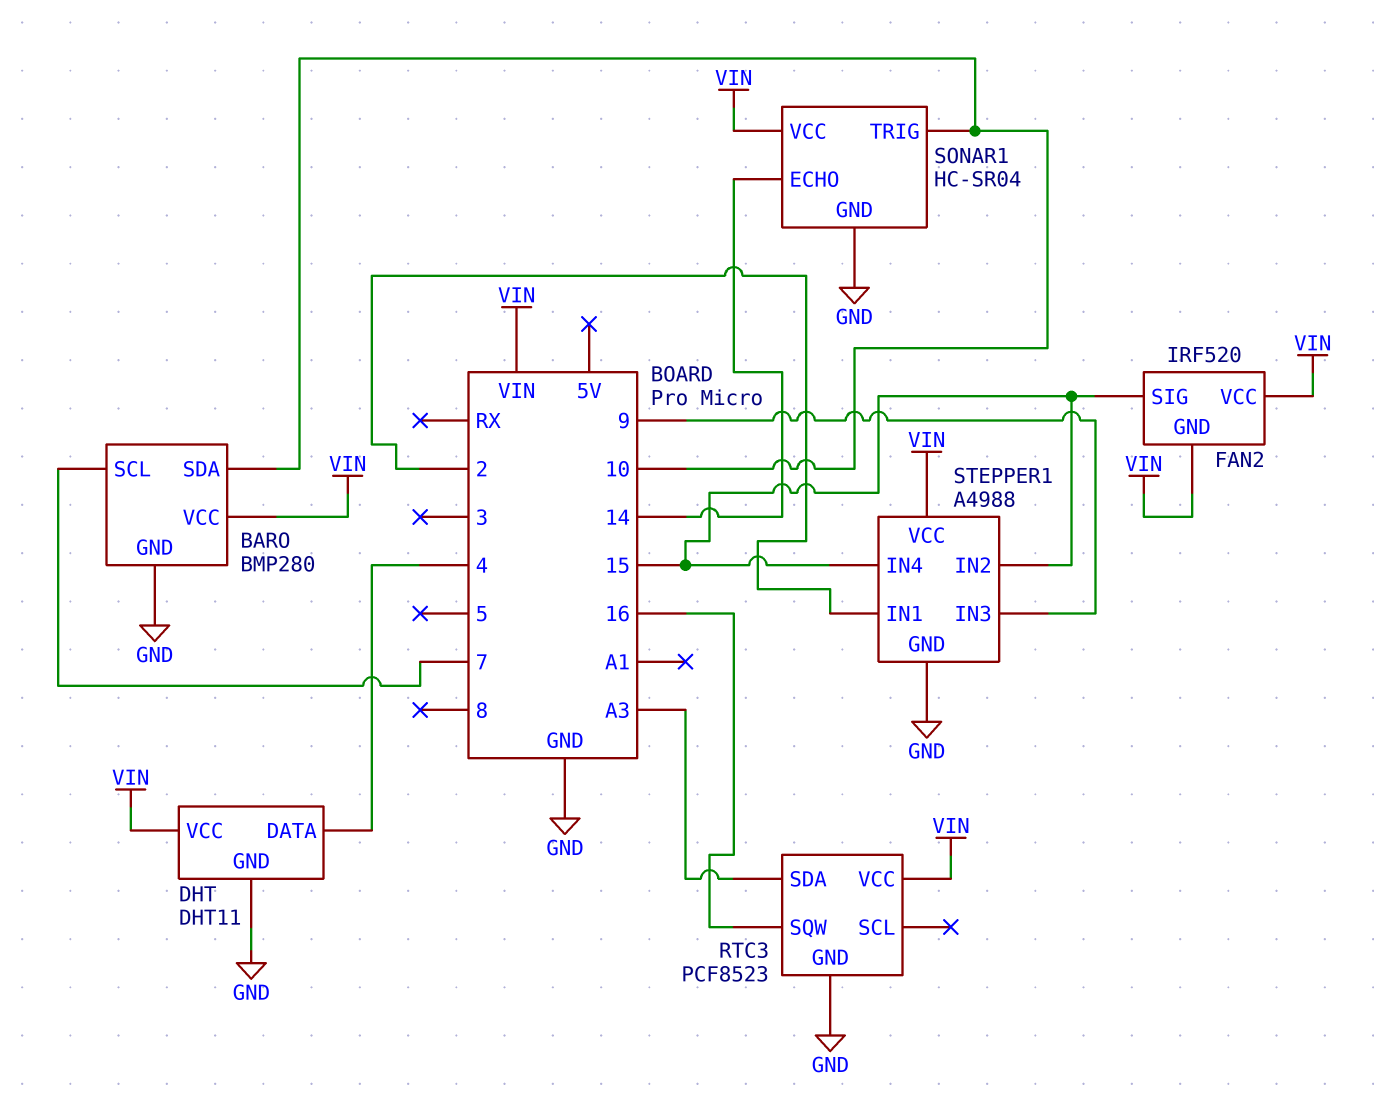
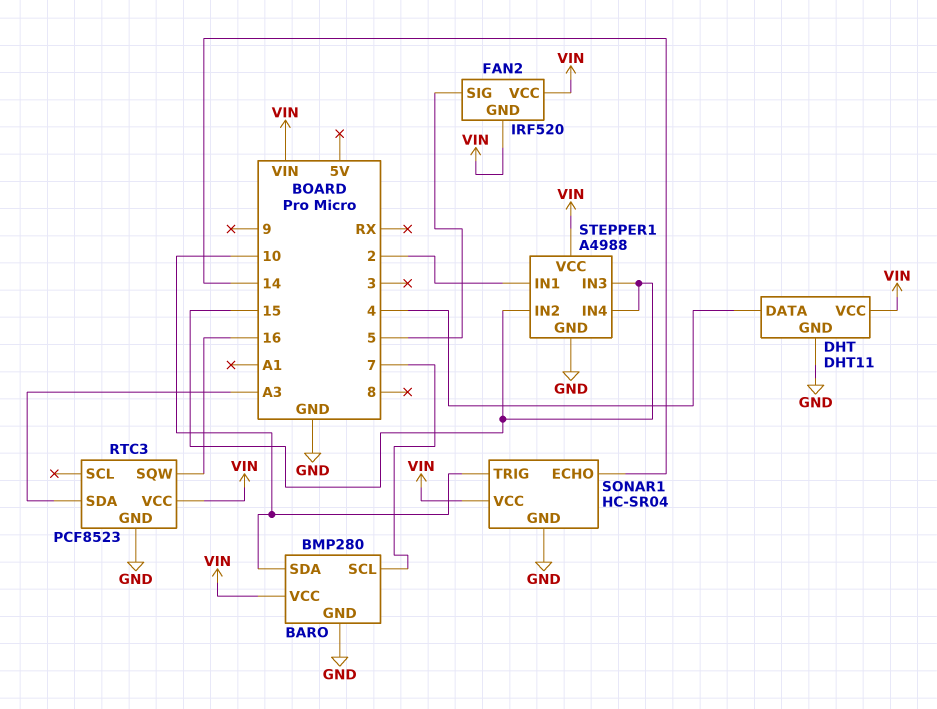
FAN2 pin SIG: 15 -> 5
STEPPER1 pin IN3: 9 -> 15

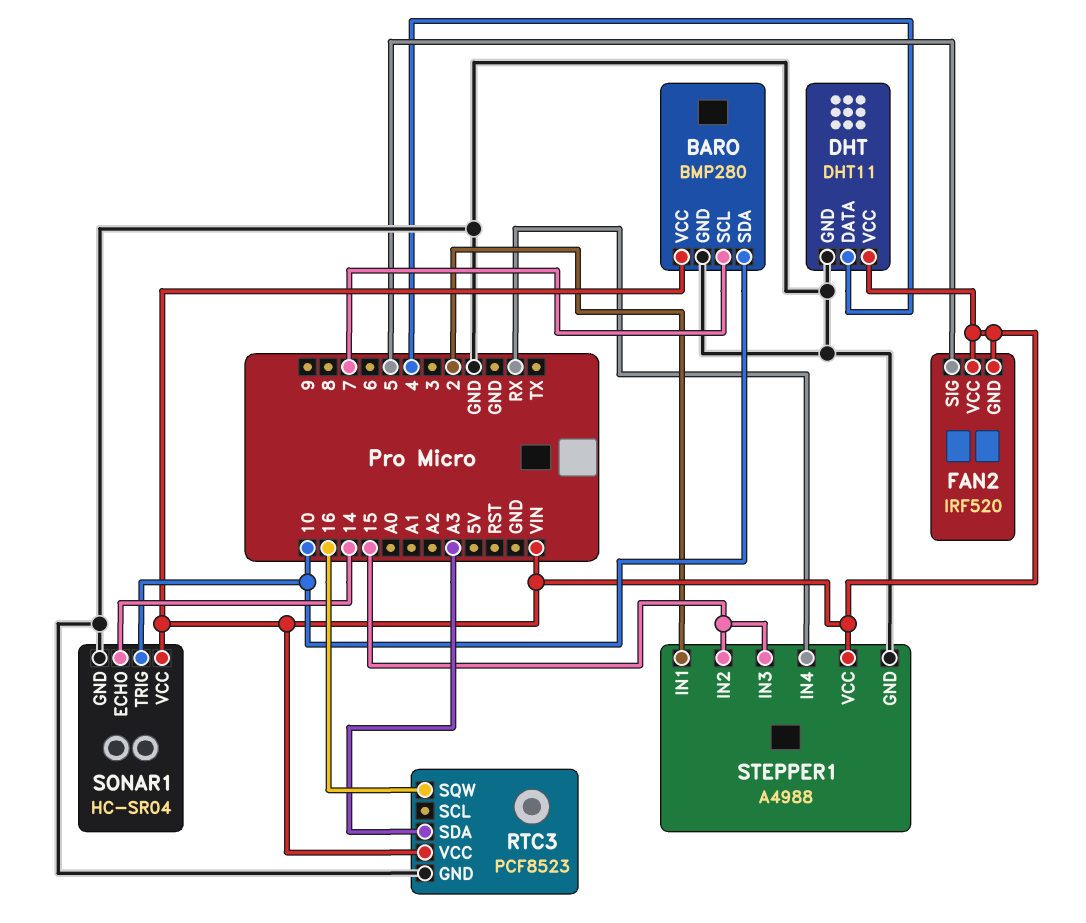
STEPPER1 pin IN4: 15 -> RX

